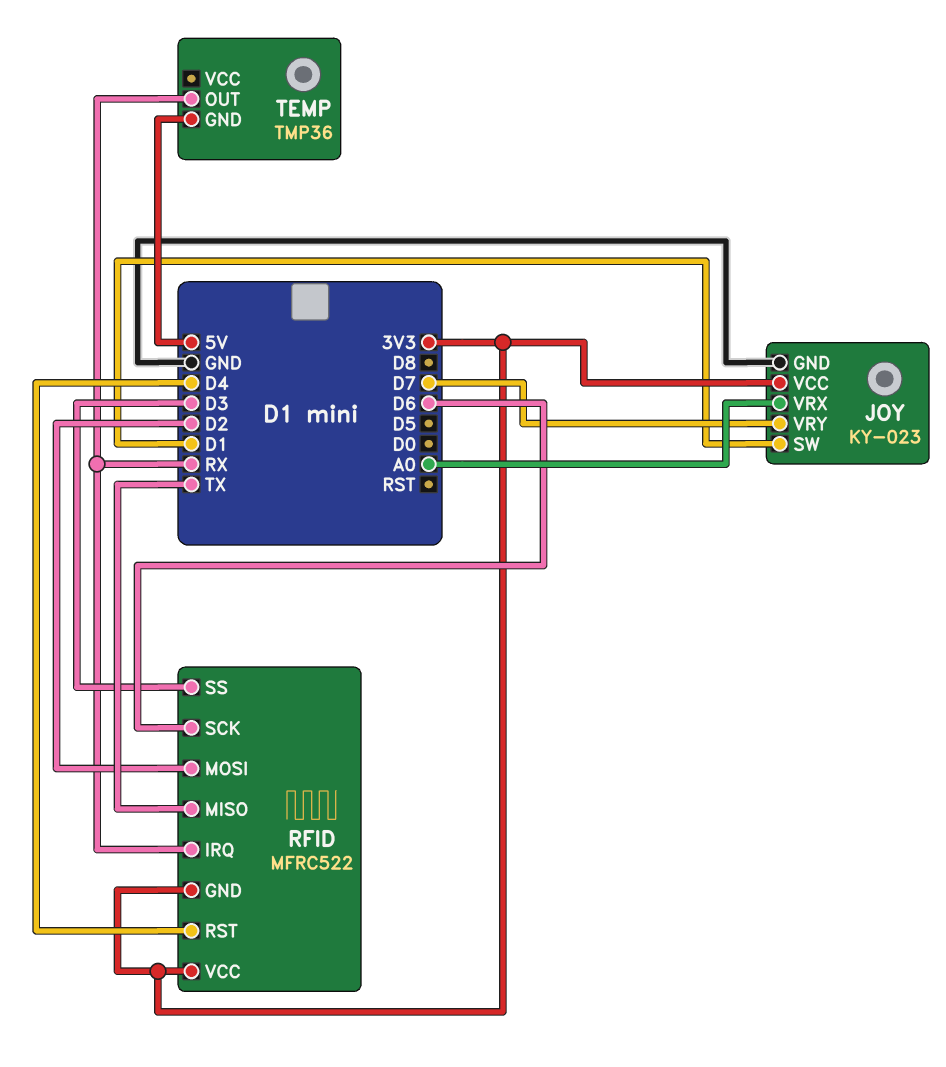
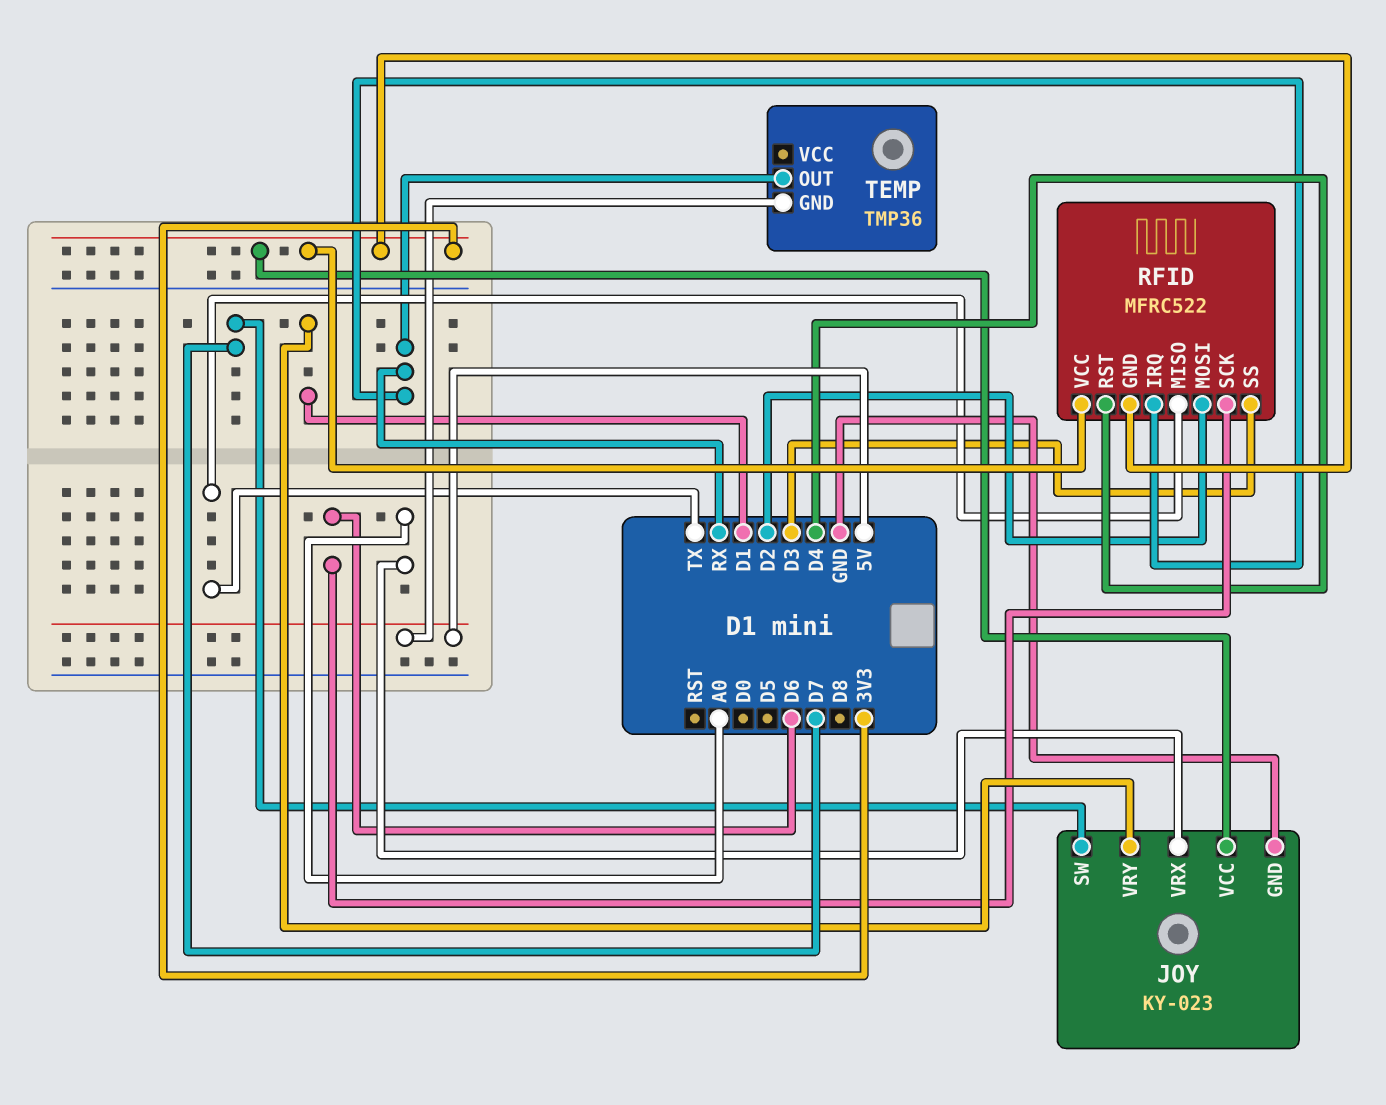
JOY pin SW: D1 -> D7
JOY pin VRY: D7 -> D1

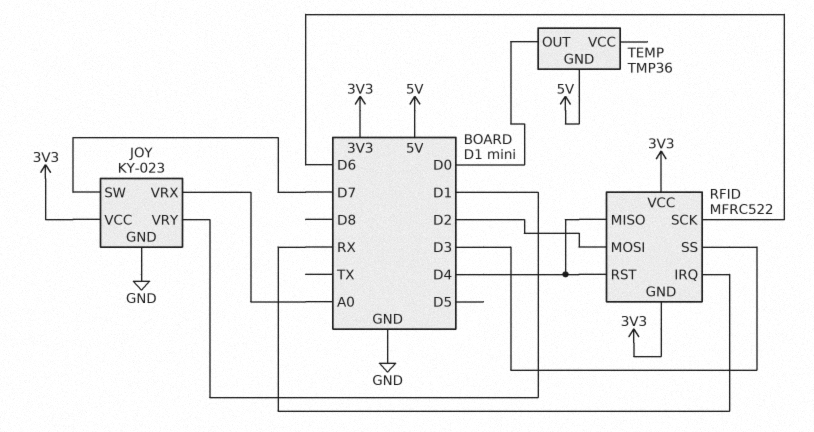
RFID pin MISO: TX -> D4
TEMP pin OUT: RX -> D0

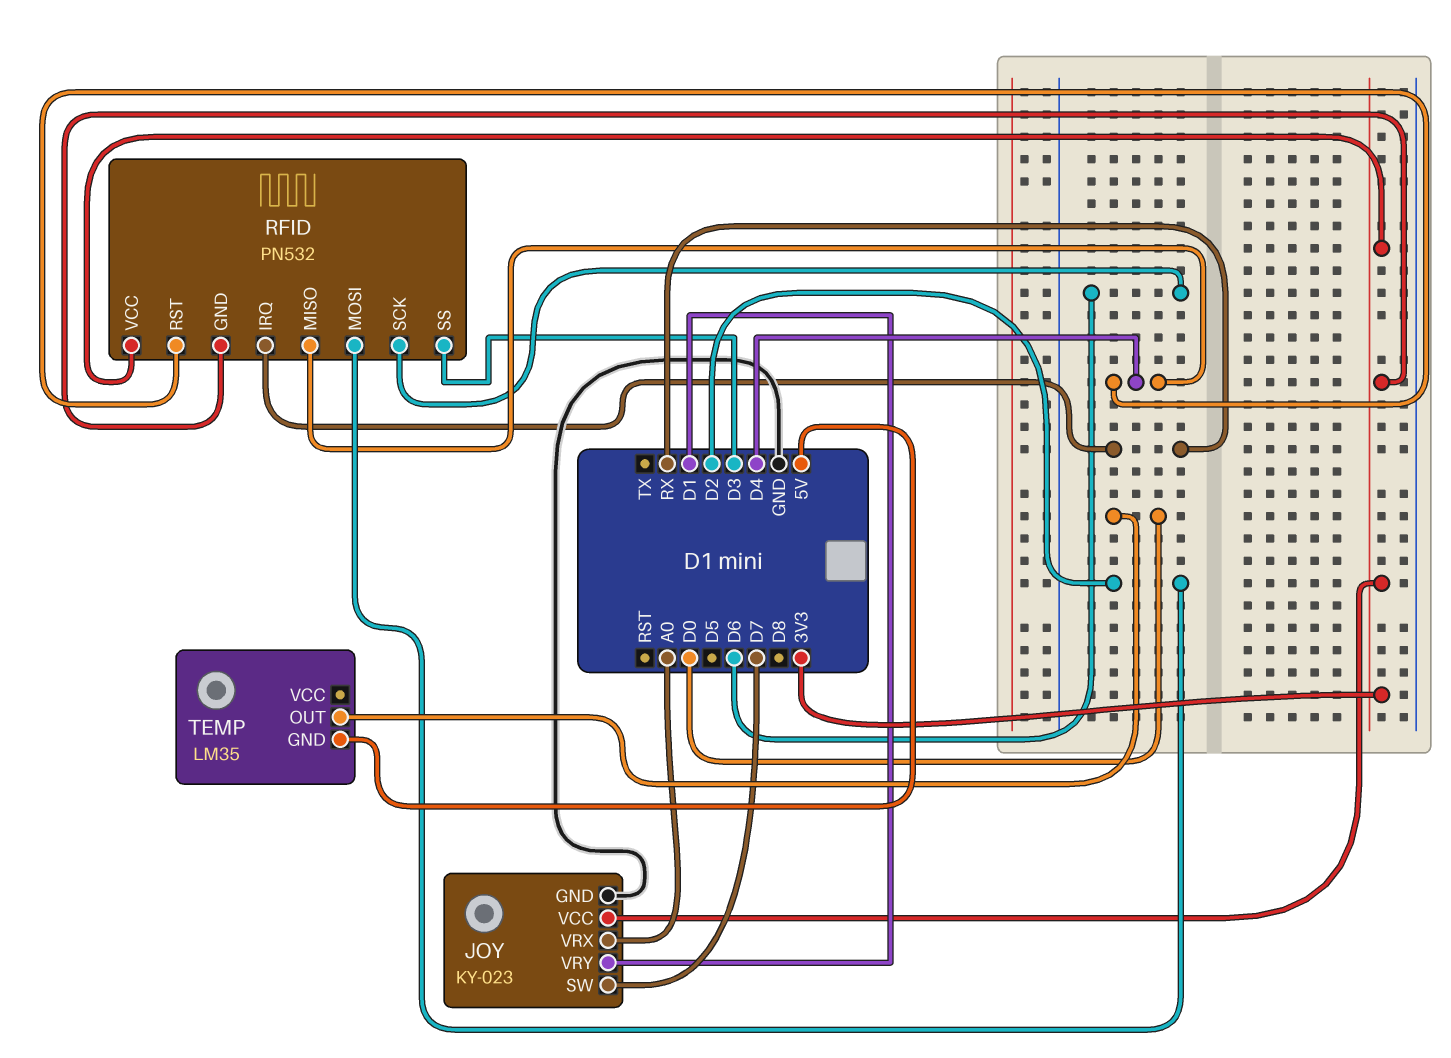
RFID: MFRC522 -> PN532
TEMP: TMP36 -> LM35

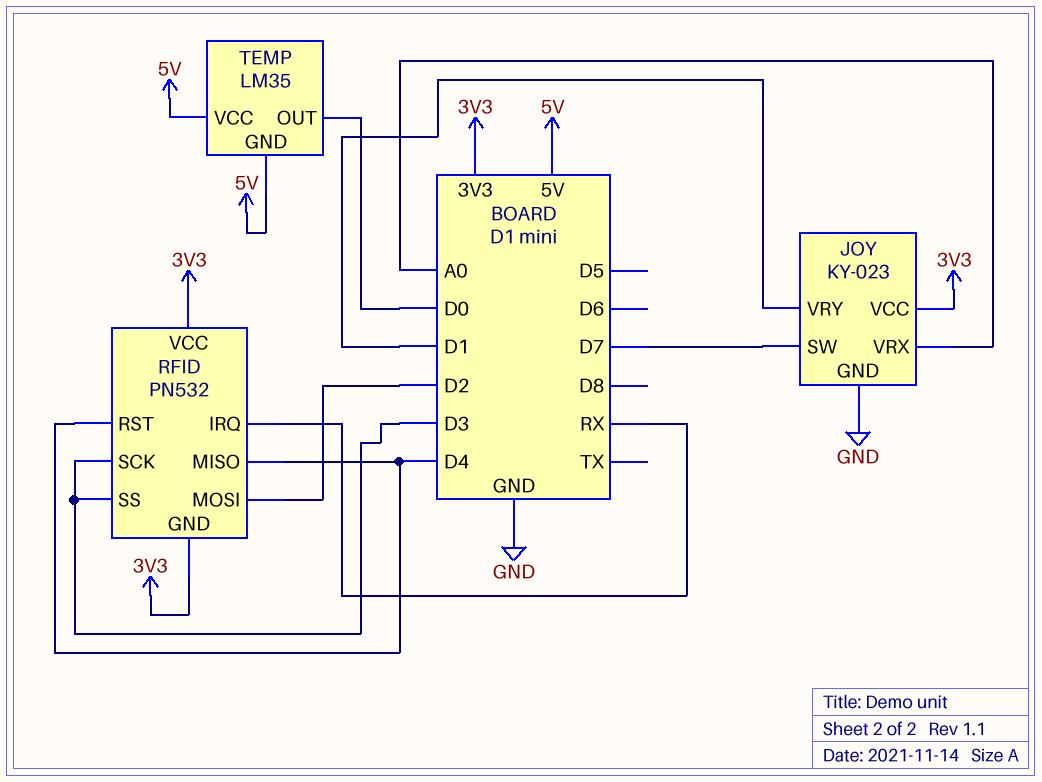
RFID pin SCK: D6 -> D3
TEMP pin VCC: none -> 5V

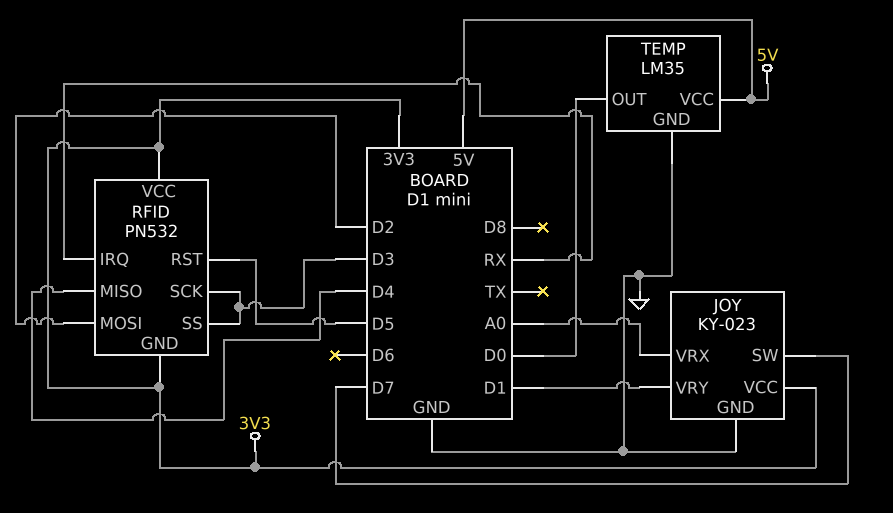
RFID pin RST: D4 -> D5
TEMP pin GND: 5V -> GND

